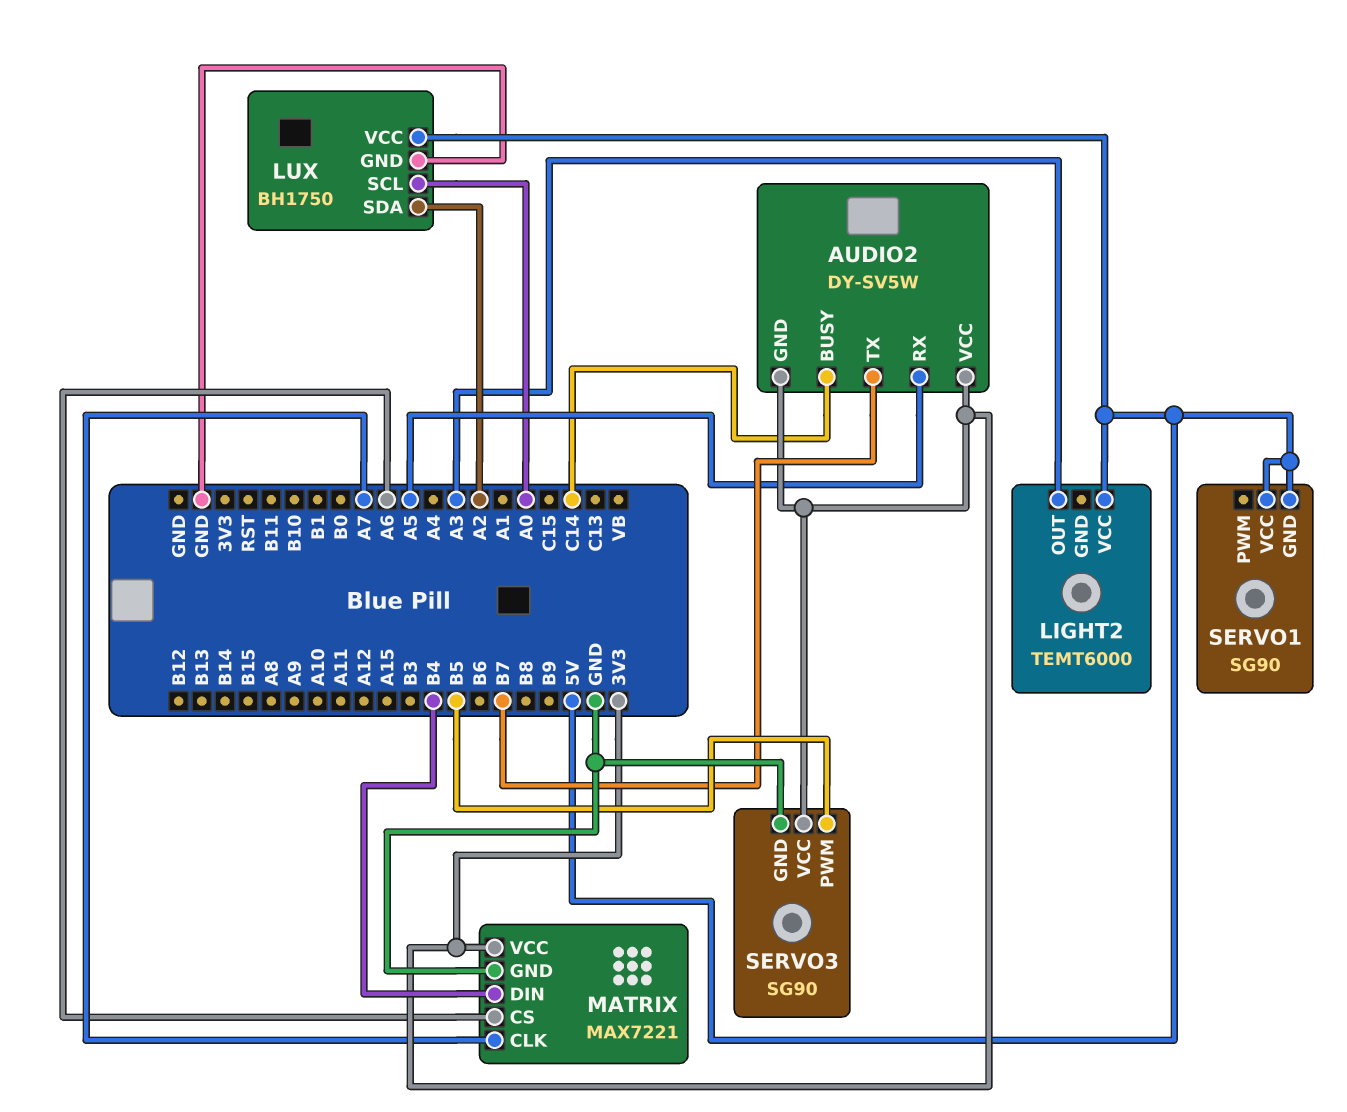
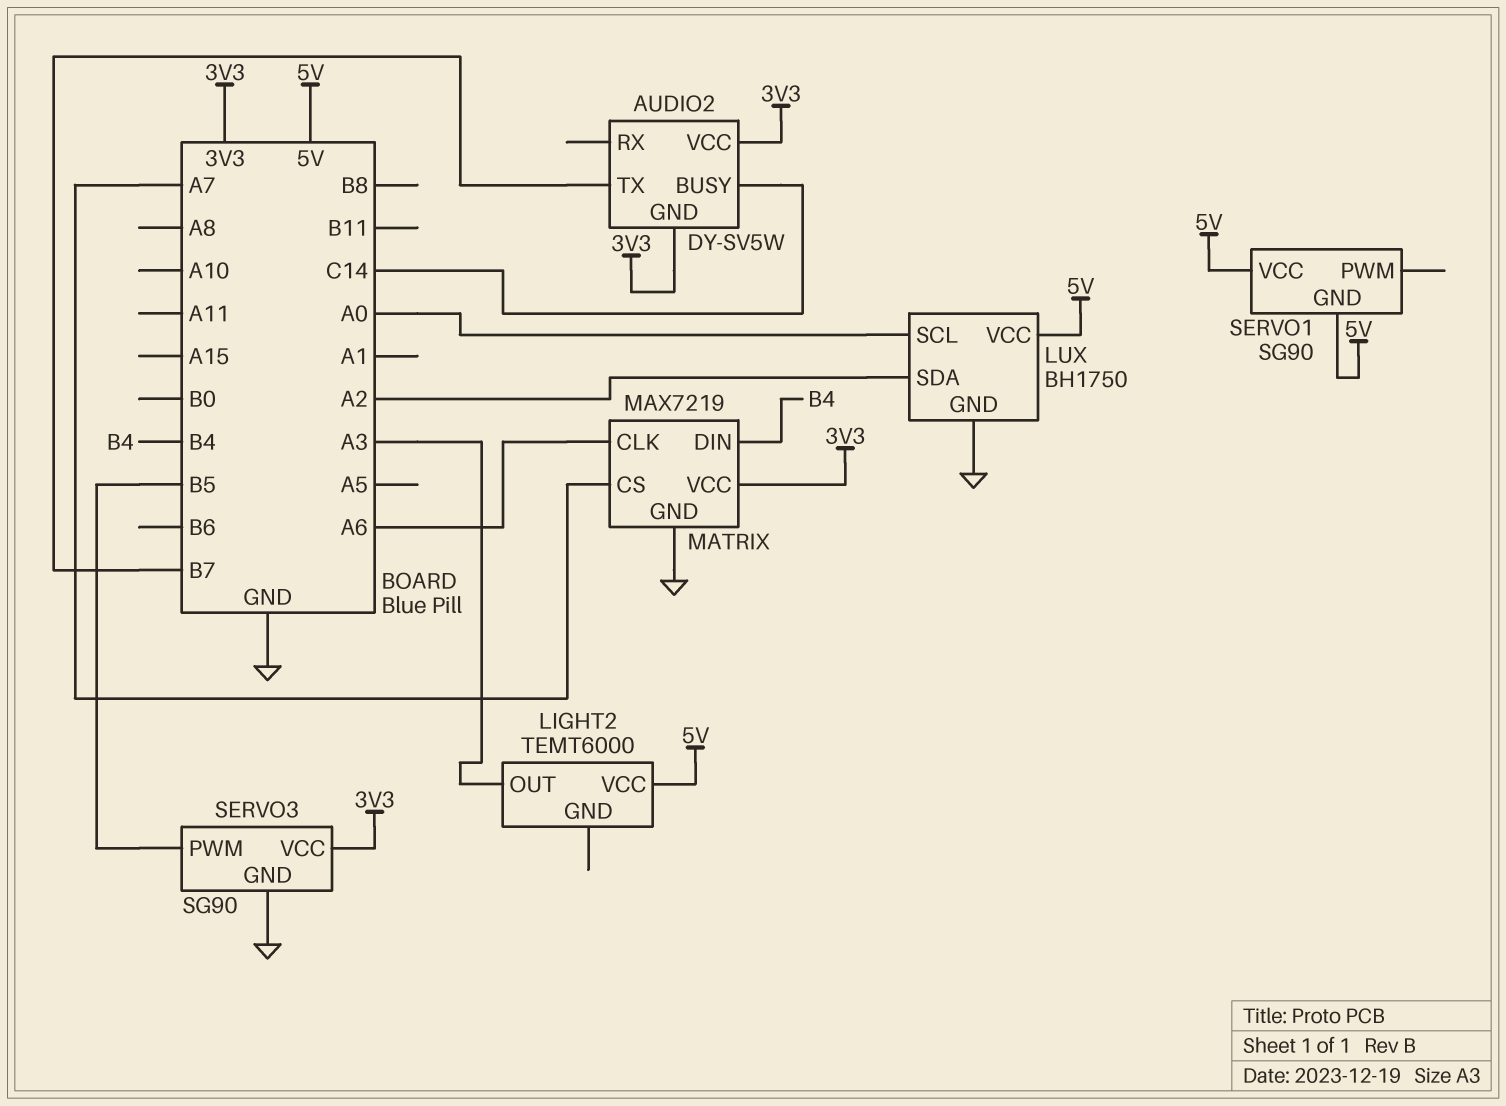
AUDIO2 pin RX: A5 -> none
MATRIX: MAX7221 -> MAX7219
MATRIX pin CLK: A7 -> A6
MATRIX pin CS: A6 -> A7

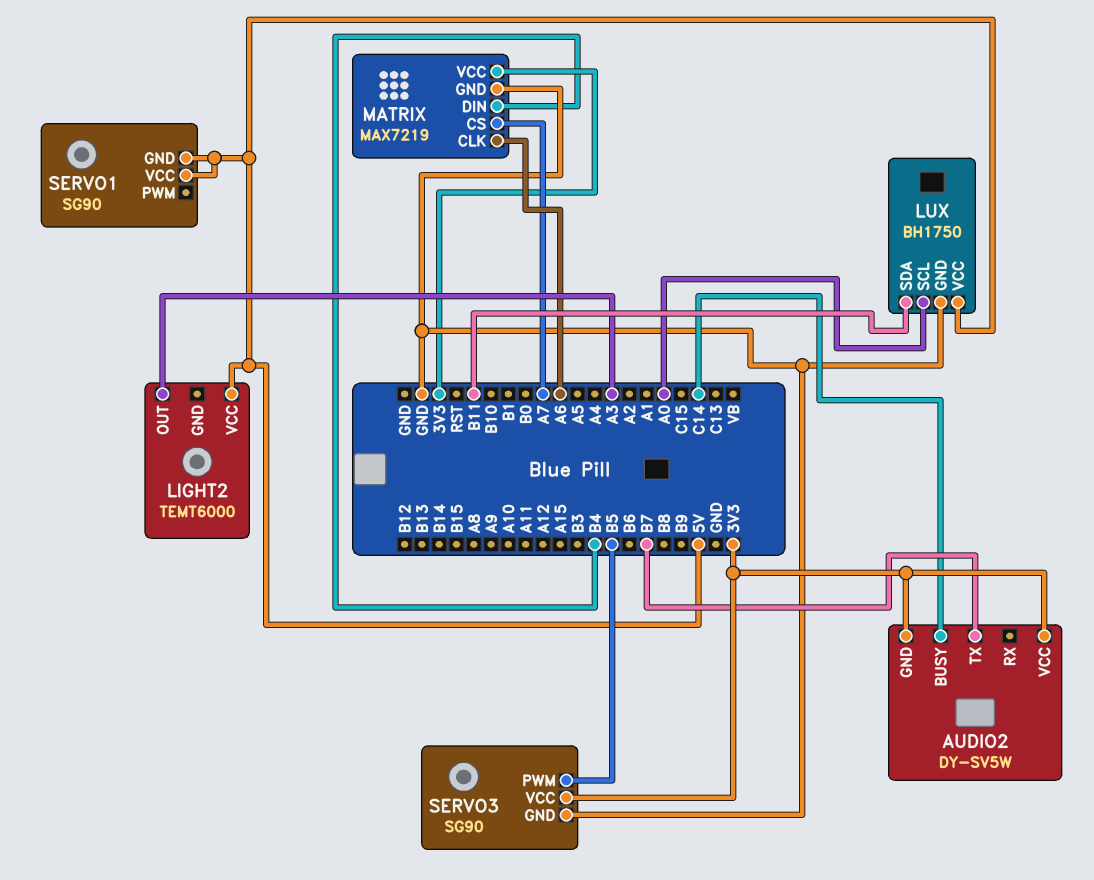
LUX pin SDA: A2 -> B11

